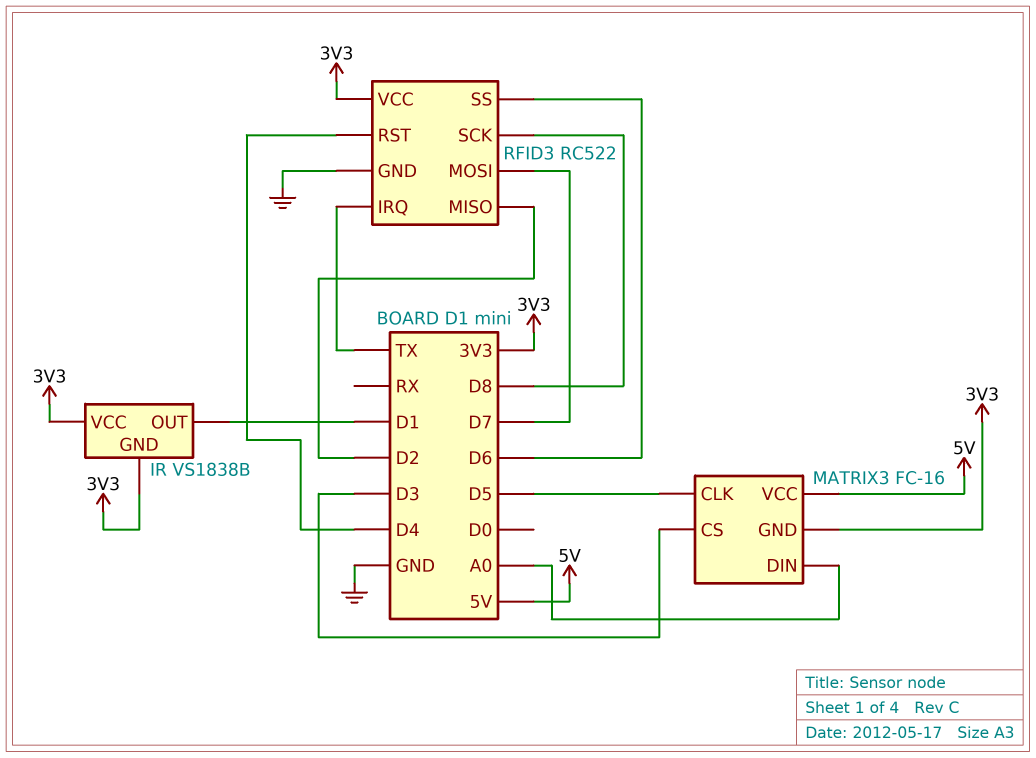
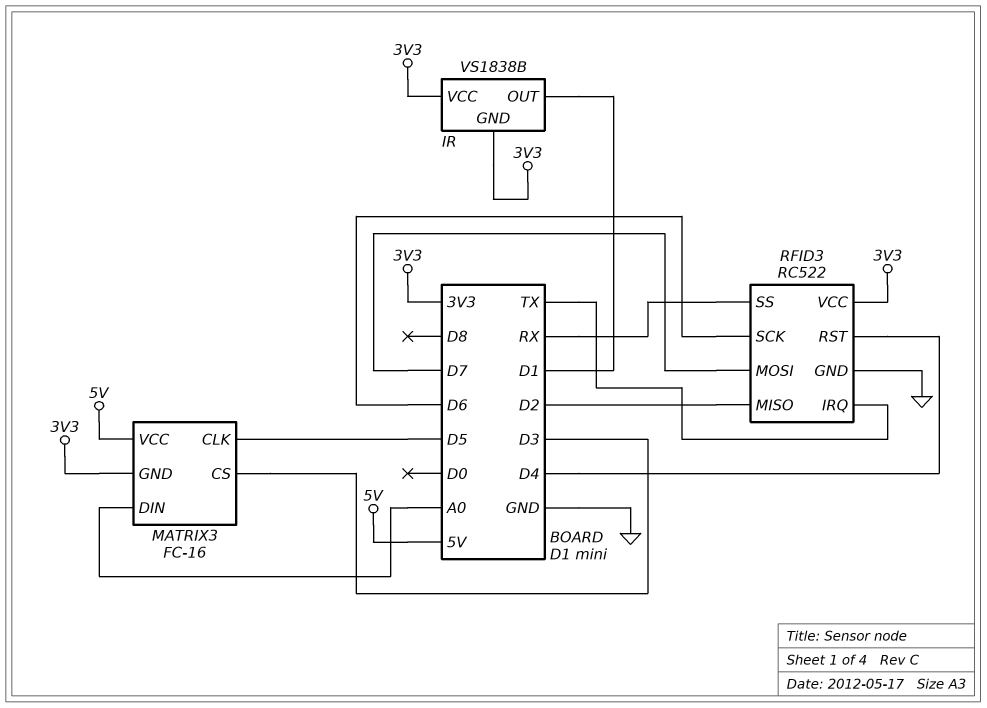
RFID3 pin SCK: D8 -> D6
RFID3 pin SS: D6 -> RX

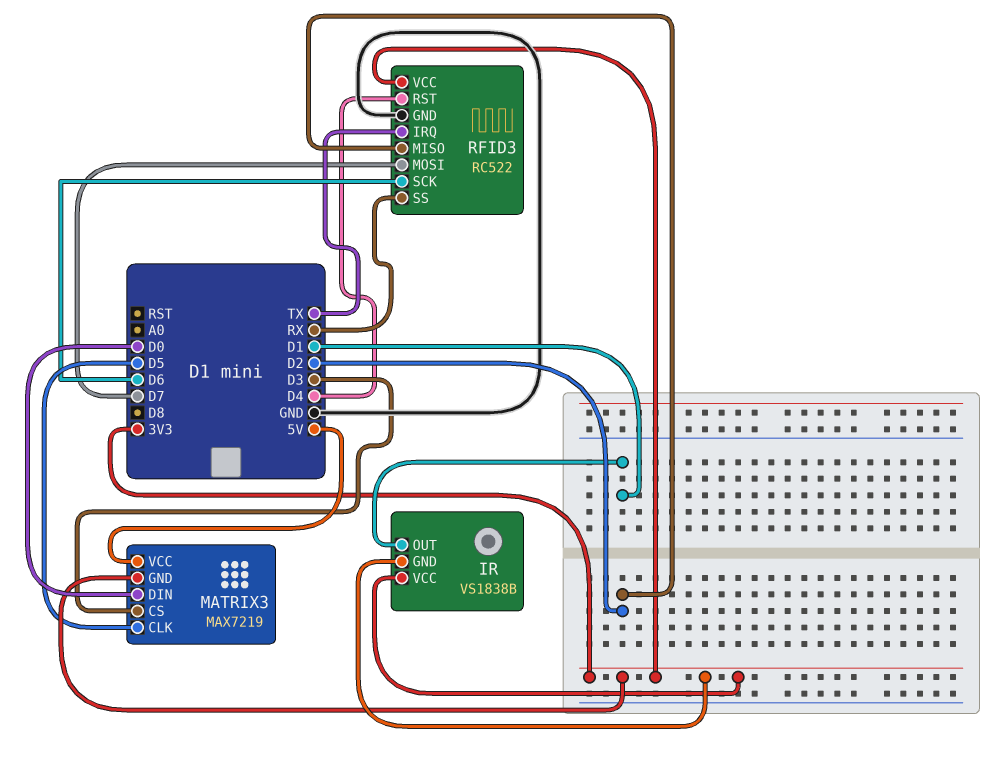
MATRIX3: FC-16 -> MAX7219
MATRIX3 pin DIN: A0 -> D0

